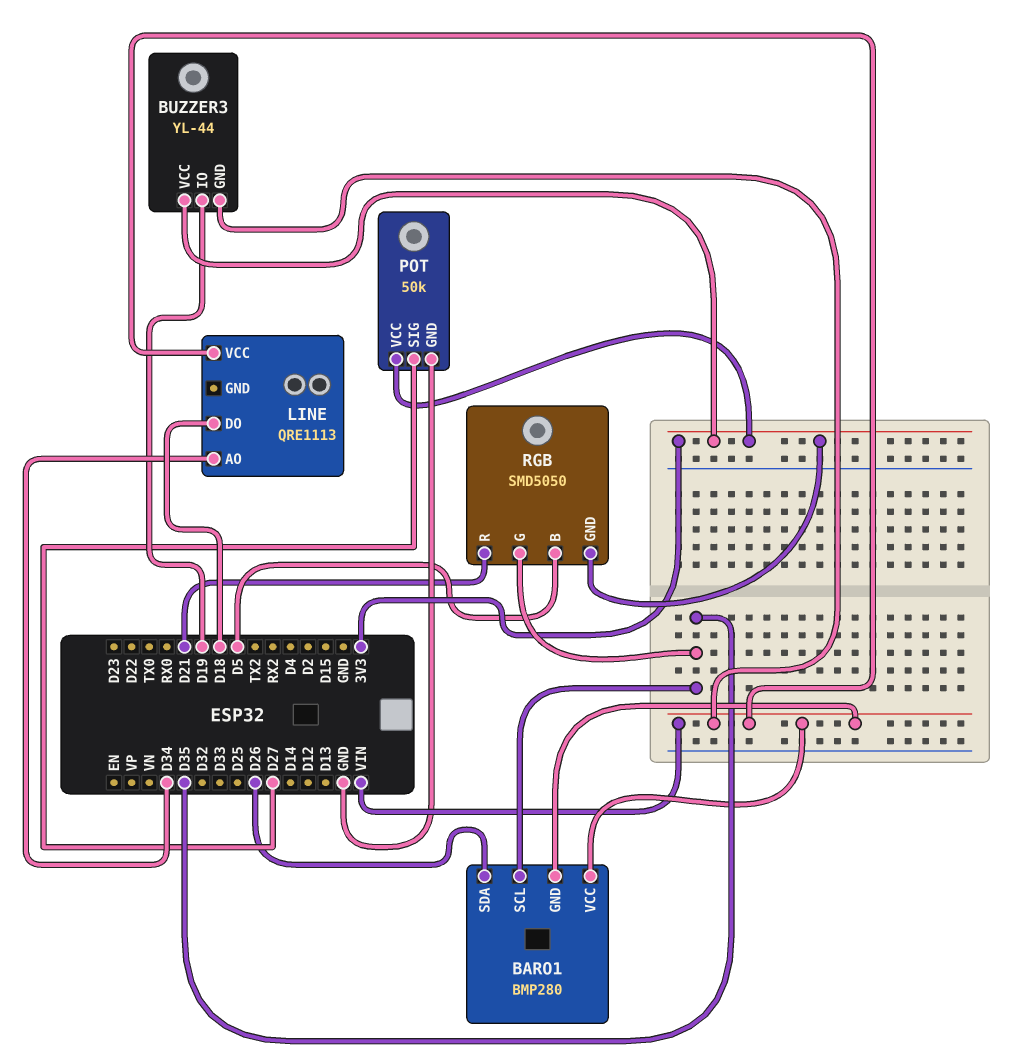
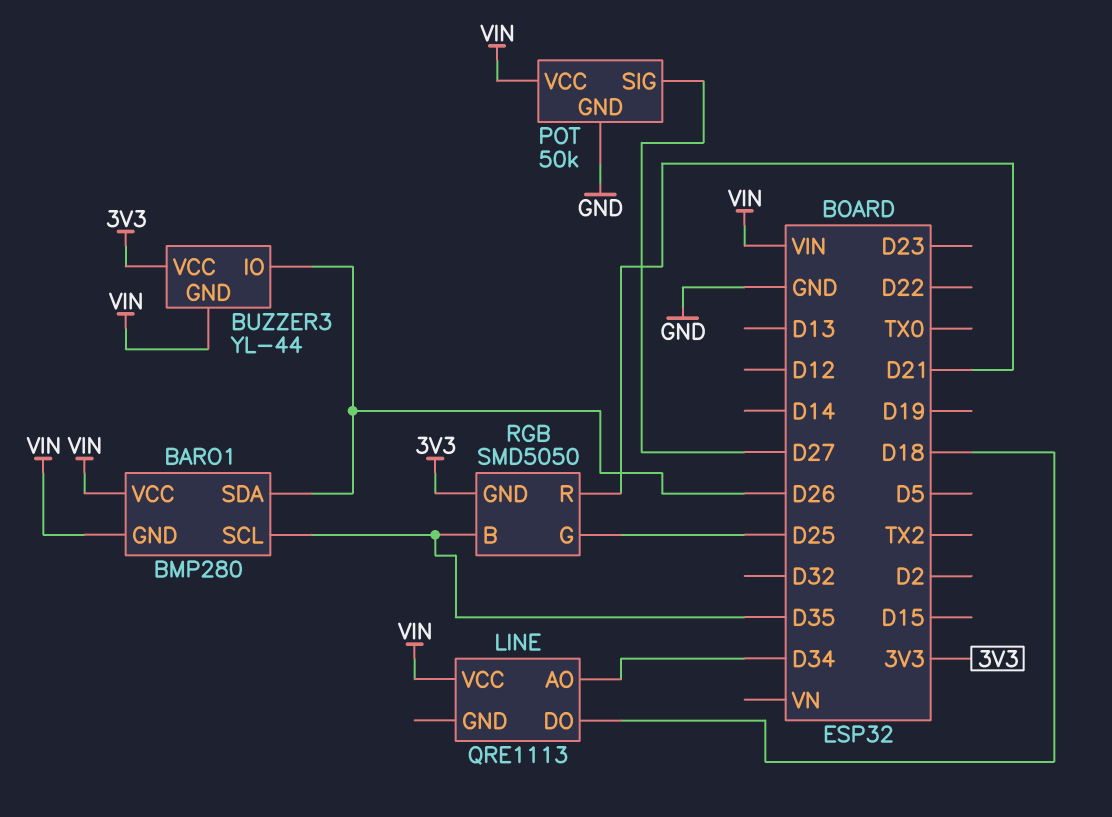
BUZZER3 pin IO: D19 -> D26
POT pin VCC: 3V3 -> VIN
RGB pin B: D5 -> D35
RGB pin G: D35 -> D25

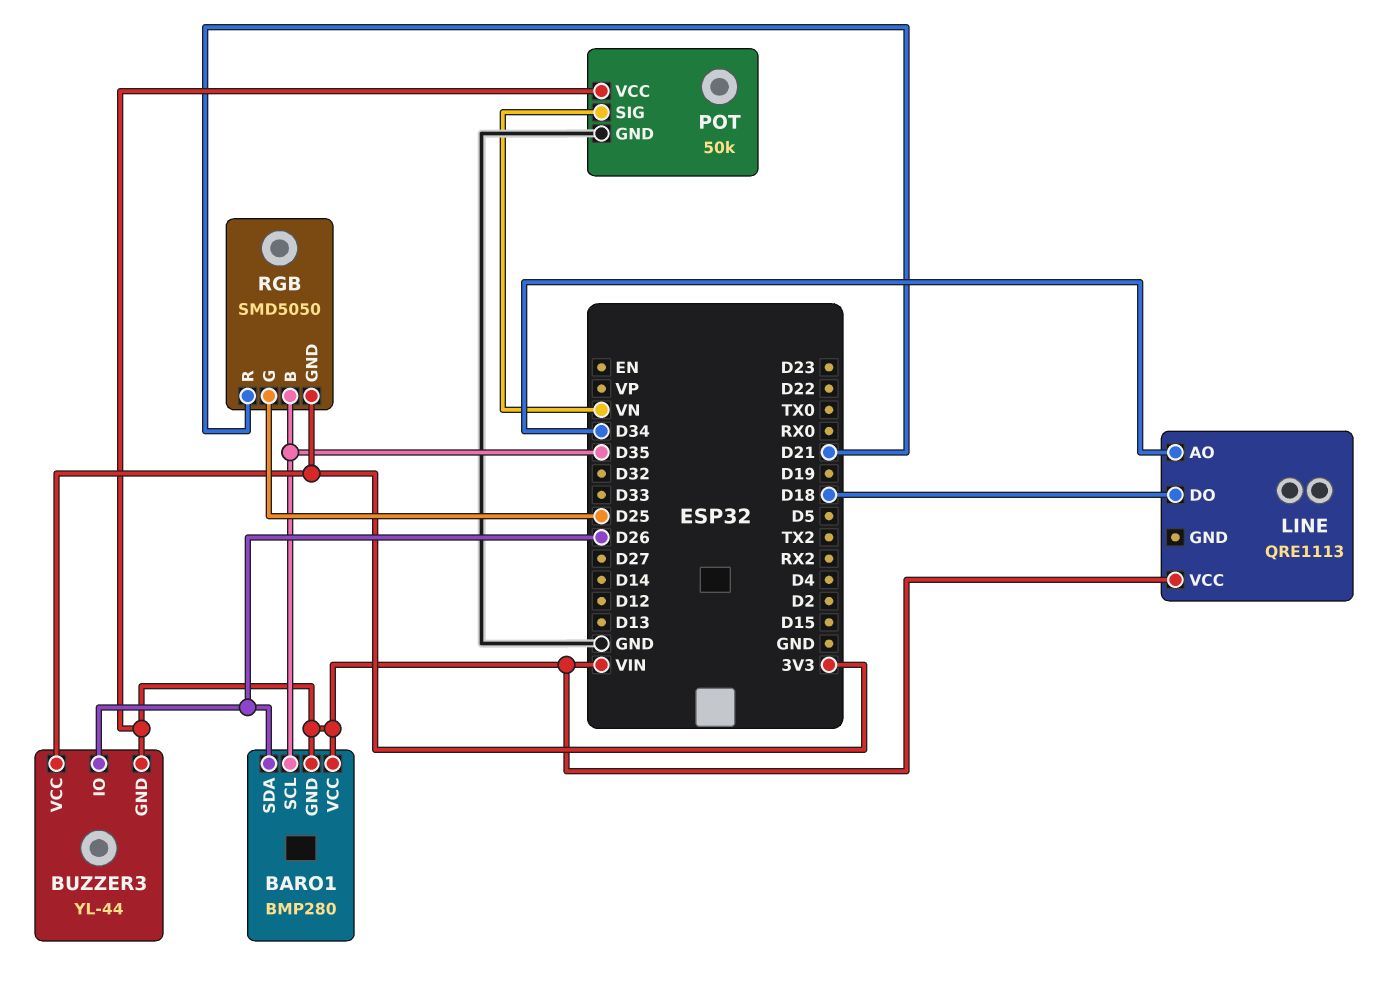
POT pin SIG: D27 -> VN

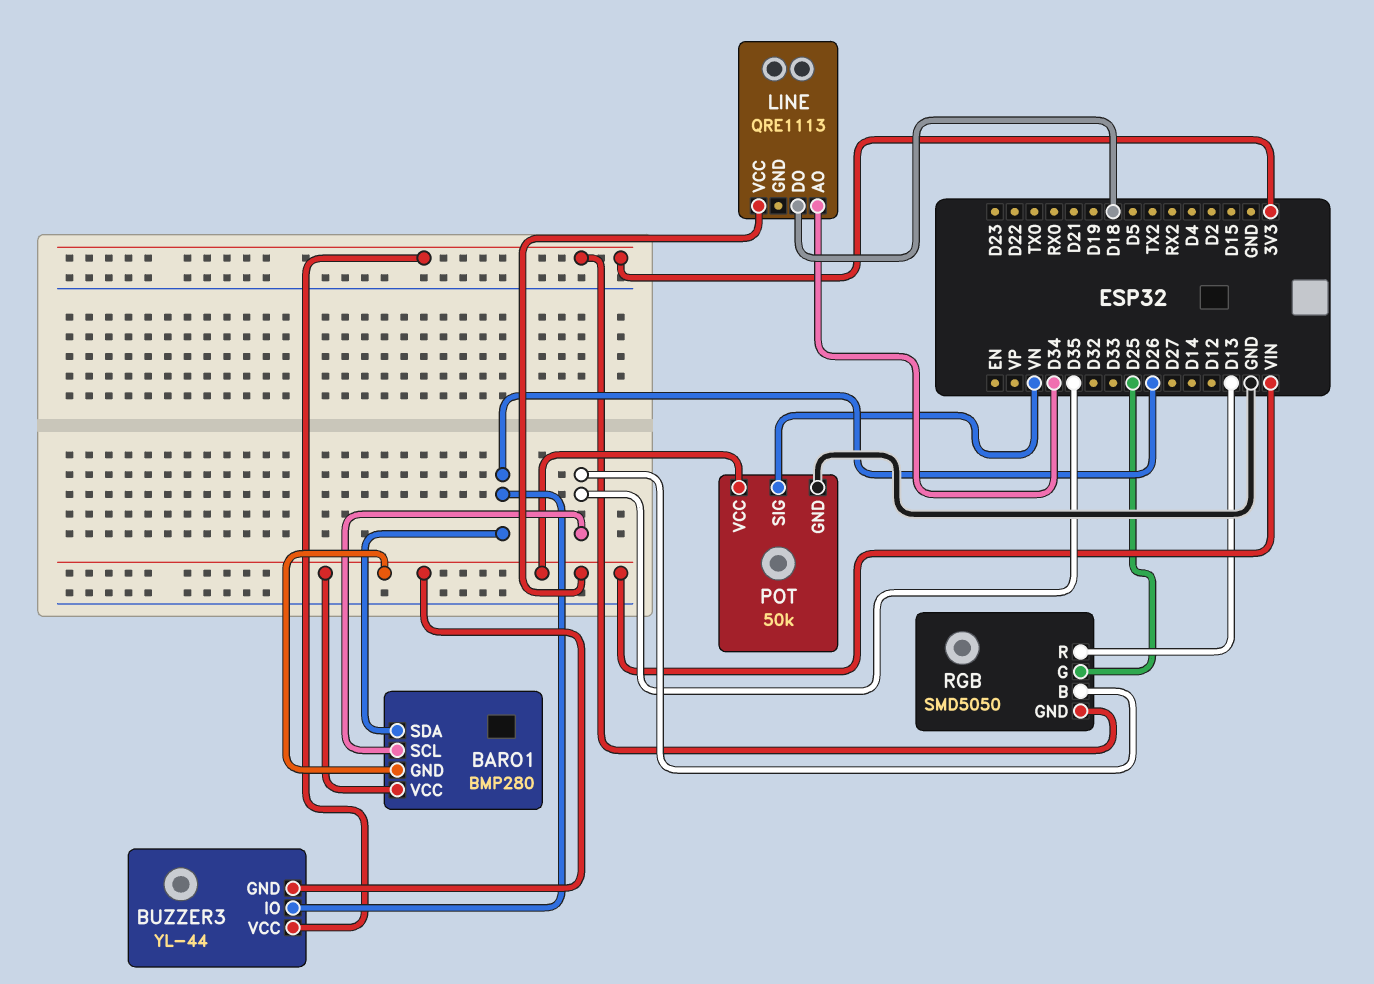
RGB pin R: D21 -> D13

